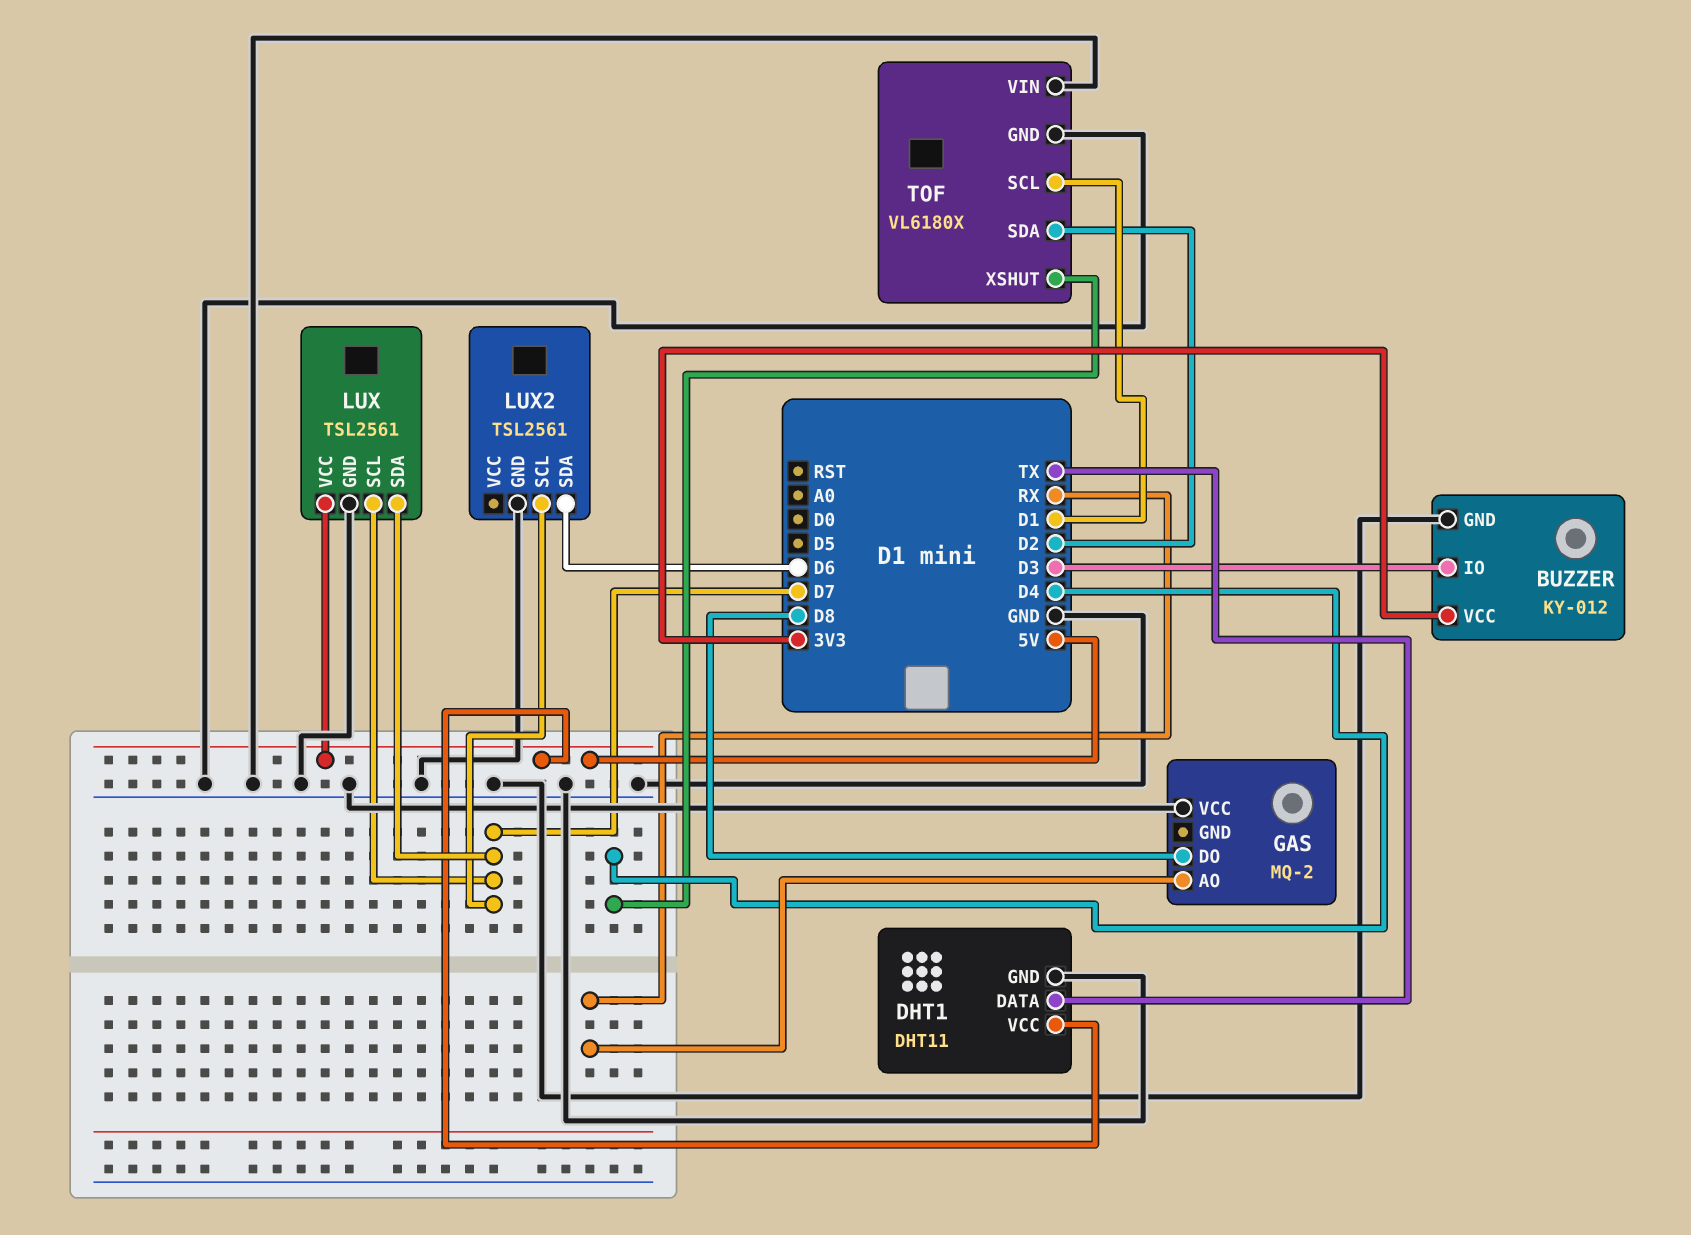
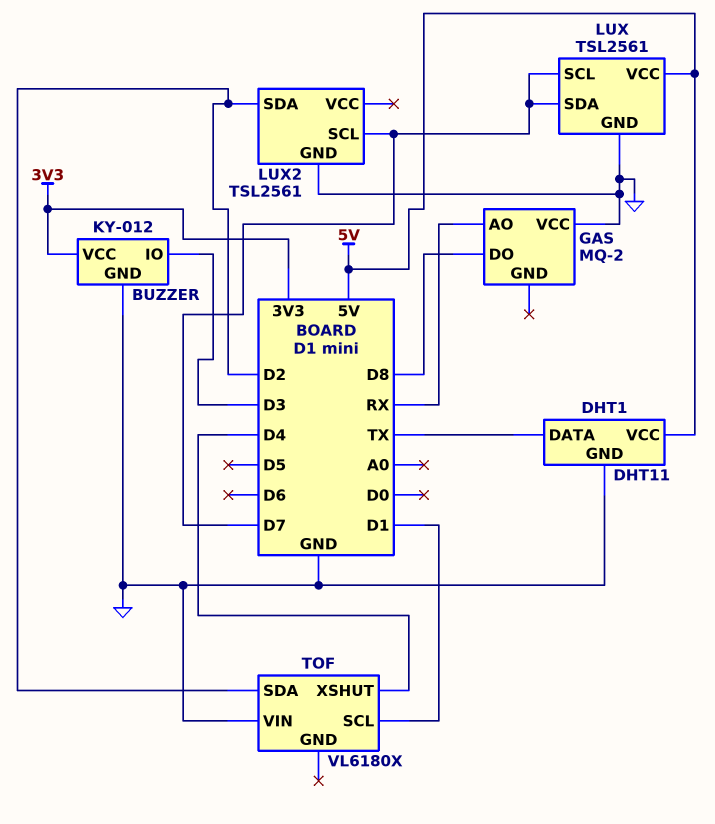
LUX2 pin SDA: D6 -> D2
TOF pin GND: GND -> none

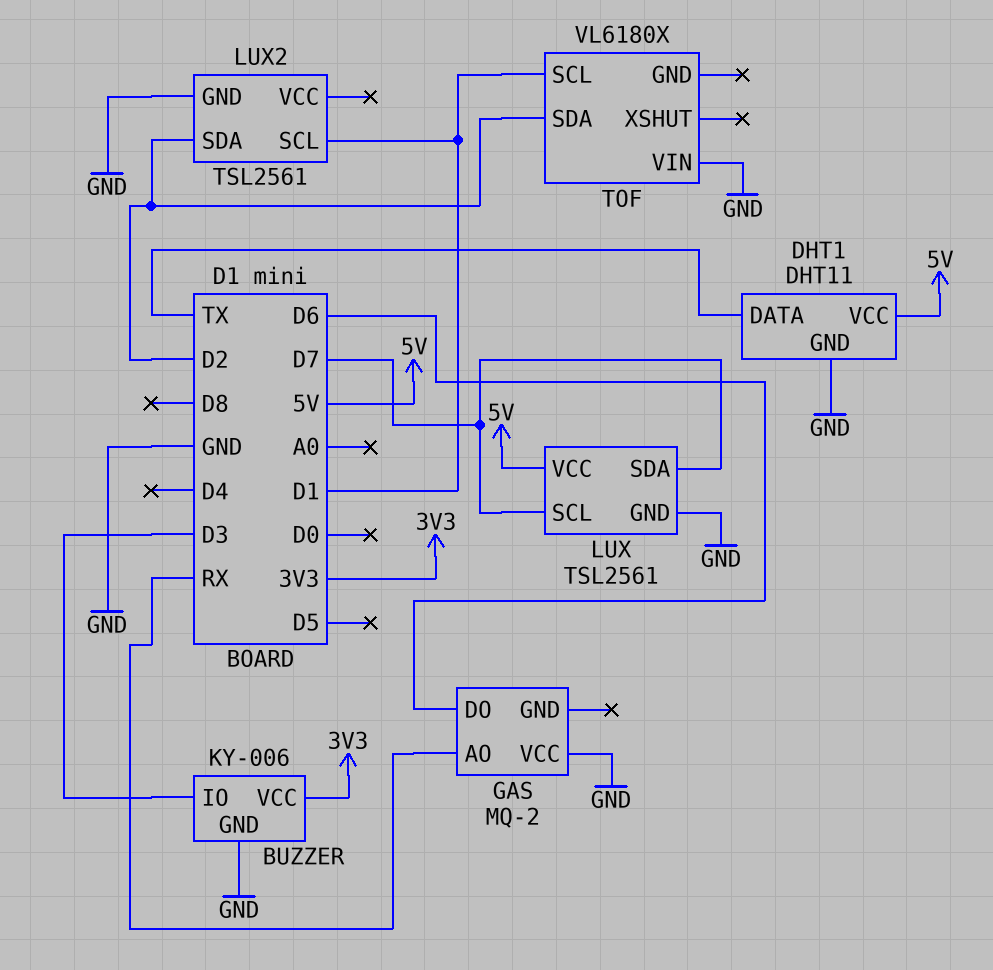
BUZZER: KY-012 -> KY-006
GAS pin DO: D8 -> D6
LUX2 pin SCL: D7 -> D1
TOF pin XSHUT: D4 -> none

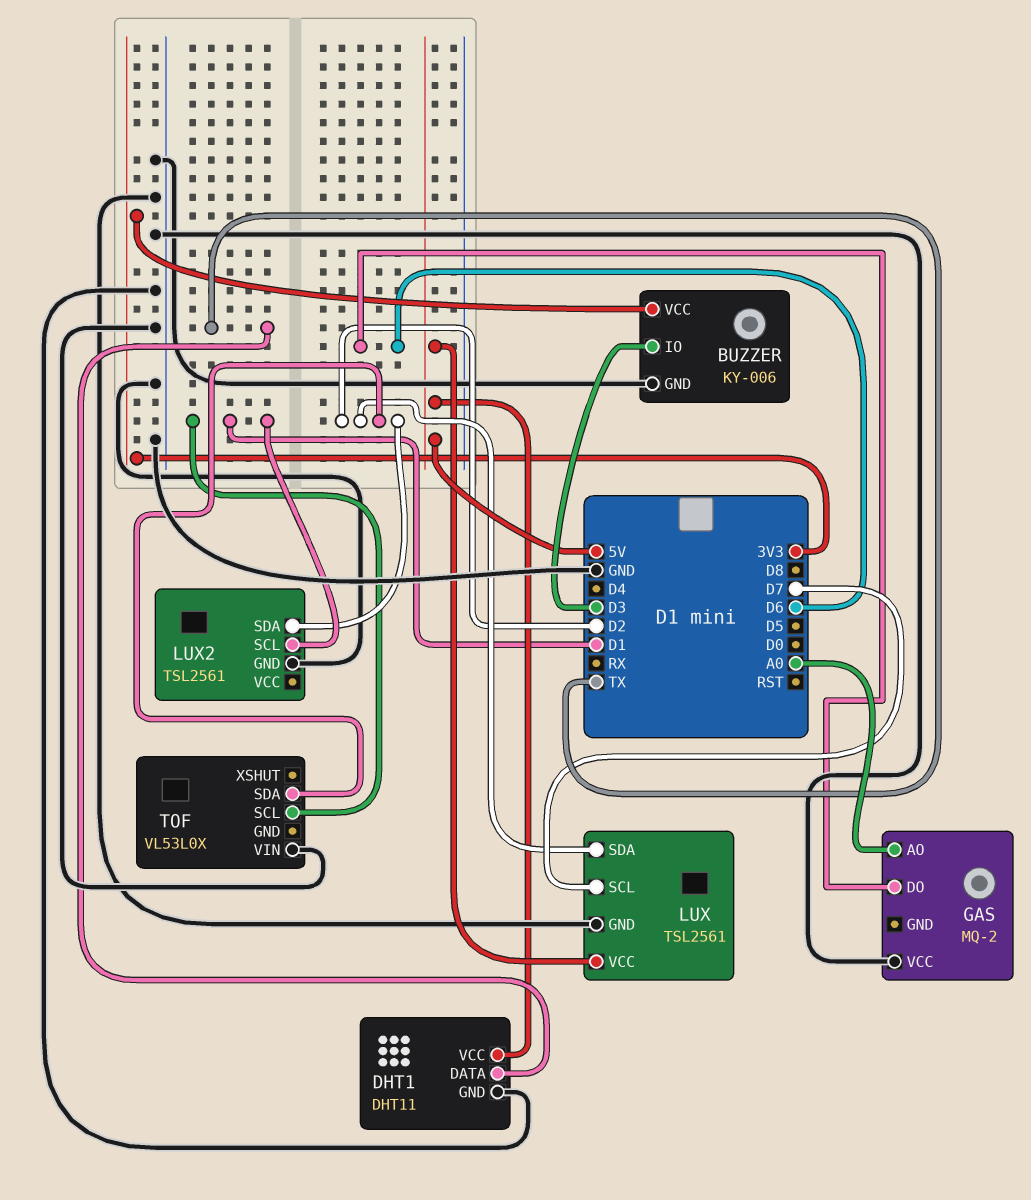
GAS pin AO: RX -> A0
LUX pin SDA: D7 -> D2
TOF: VL6180X -> VL53L0X

